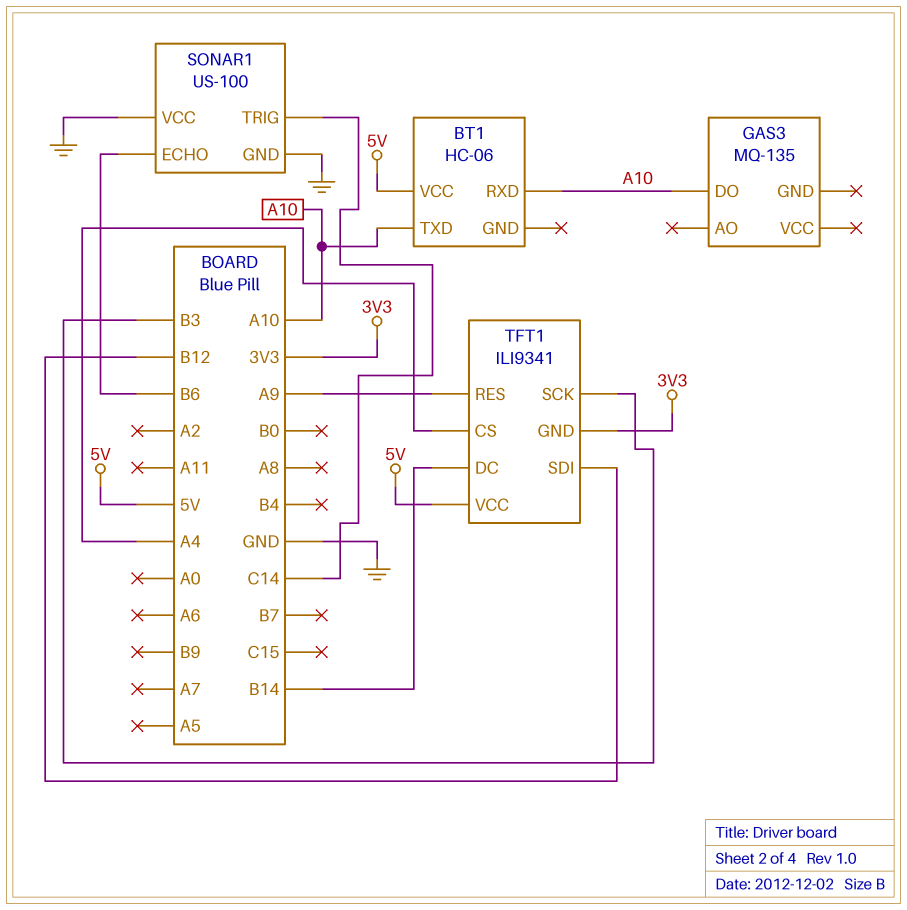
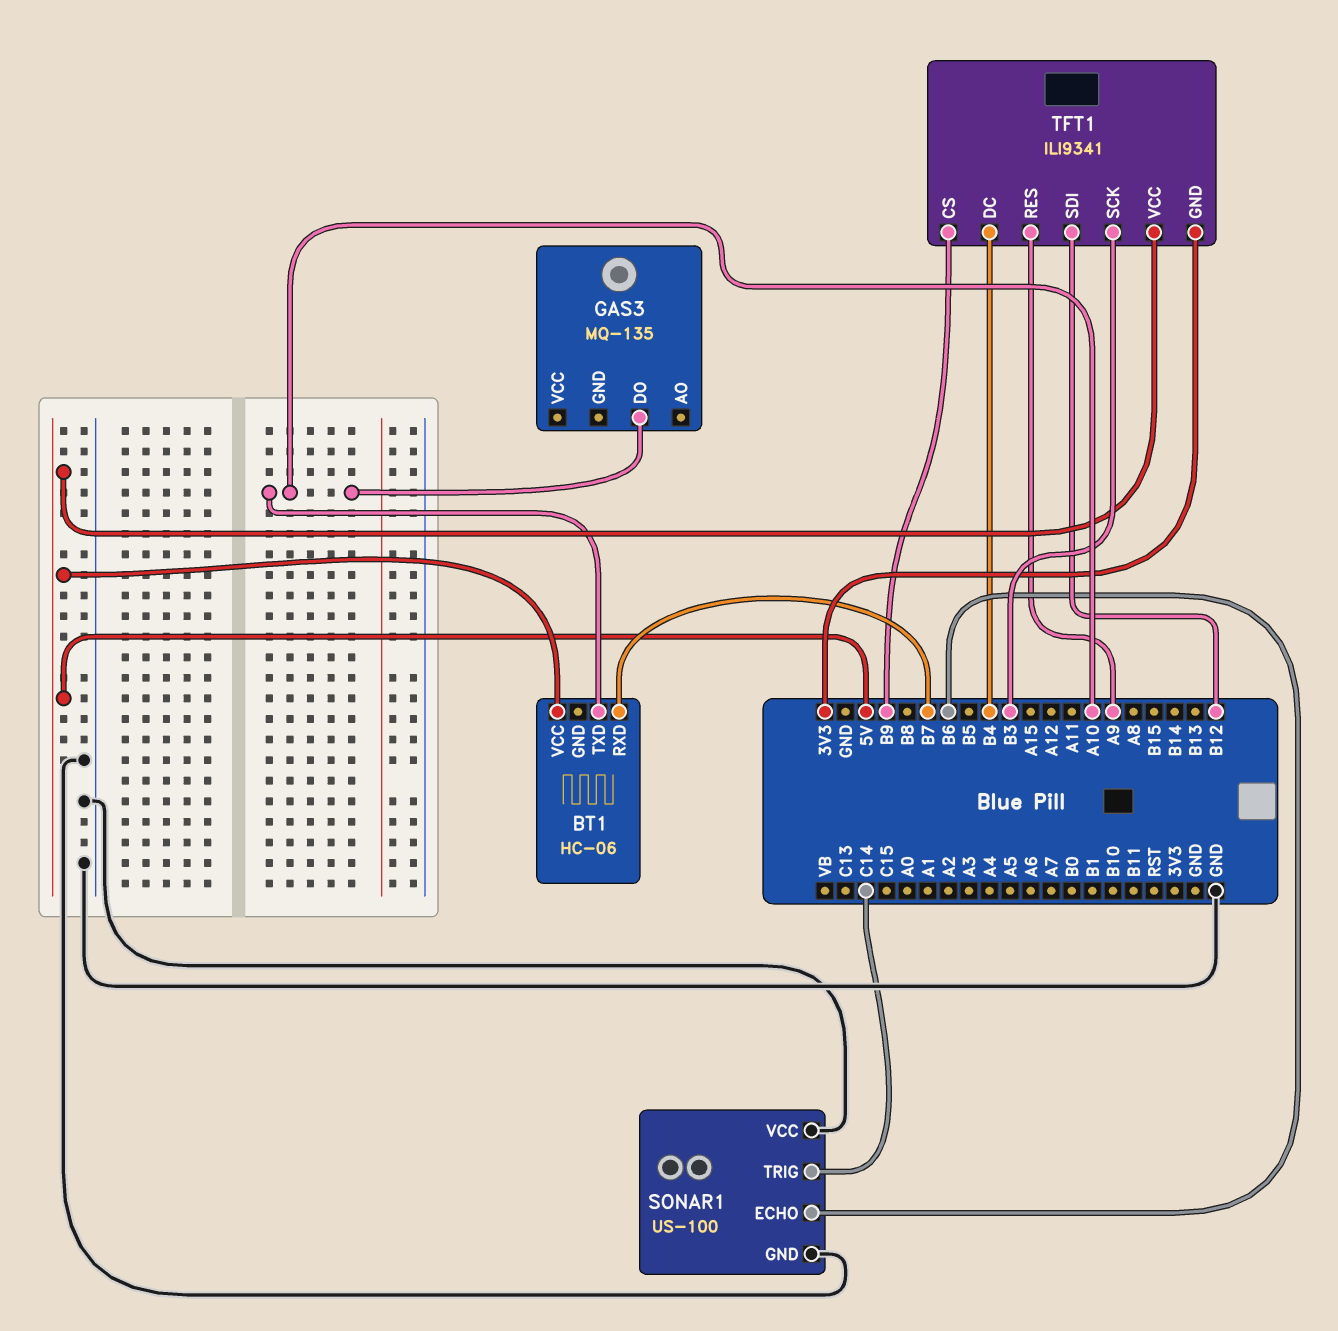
BT1 pin RXD: A10 -> B7
TFT1 pin CS: A4 -> B9
TFT1 pin DC: B14 -> B4

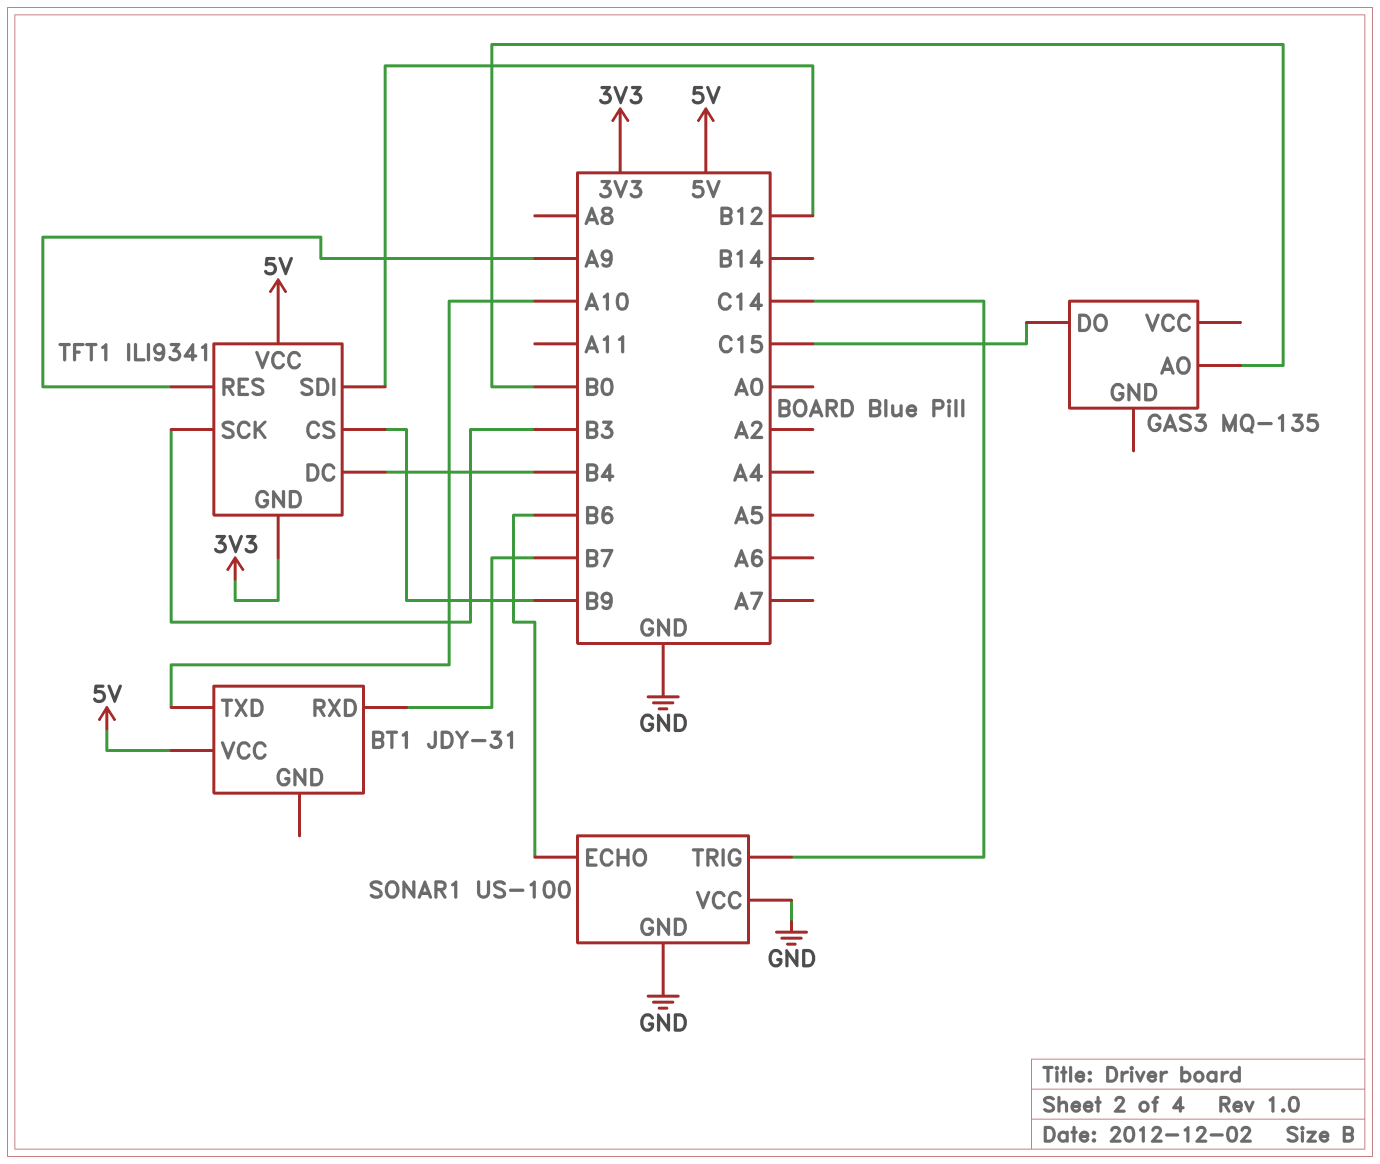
BT1: HC-06 -> JDY-31
GAS3 pin AO: none -> B0
GAS3 pin DO: A10 -> C15

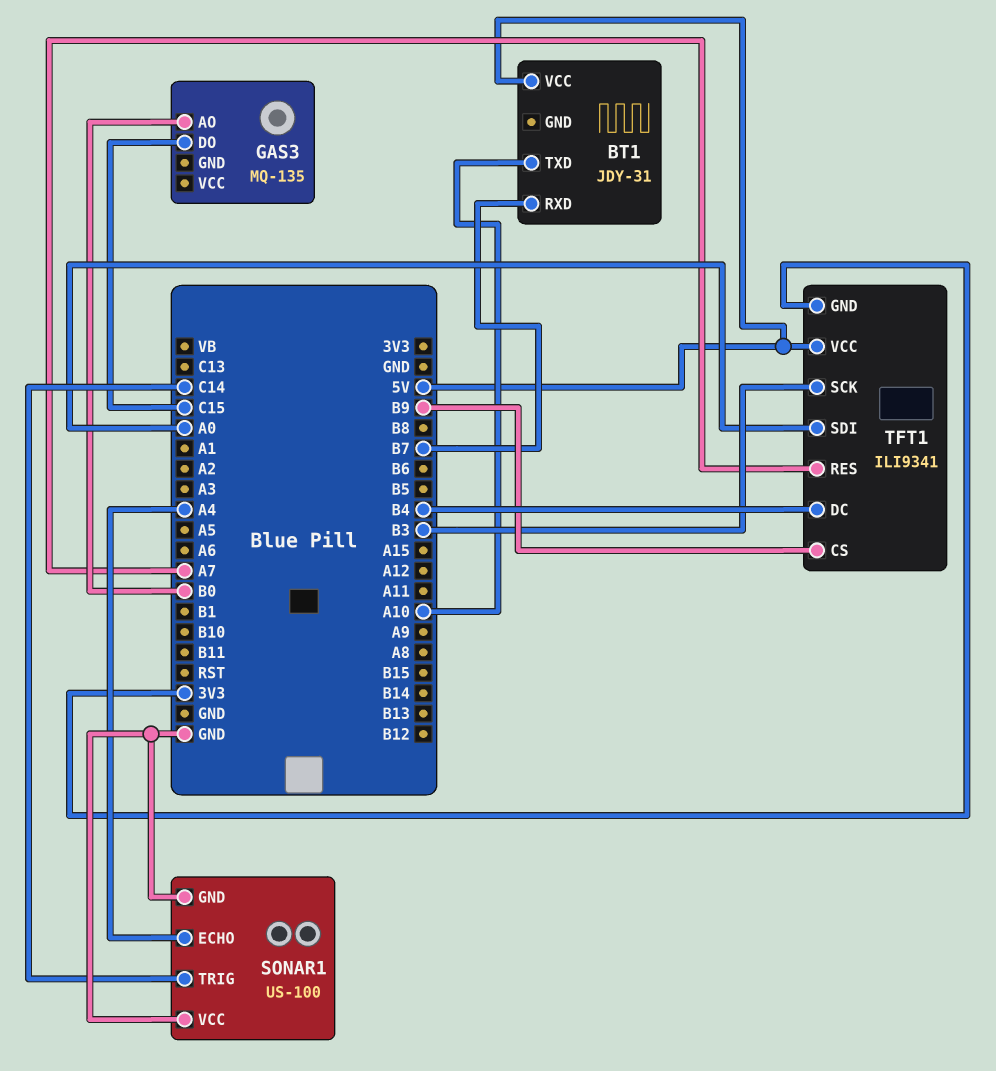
SONAR1 pin ECHO: B6 -> A4
TFT1 pin RES: A9 -> A7
TFT1 pin SDI: B12 -> A0

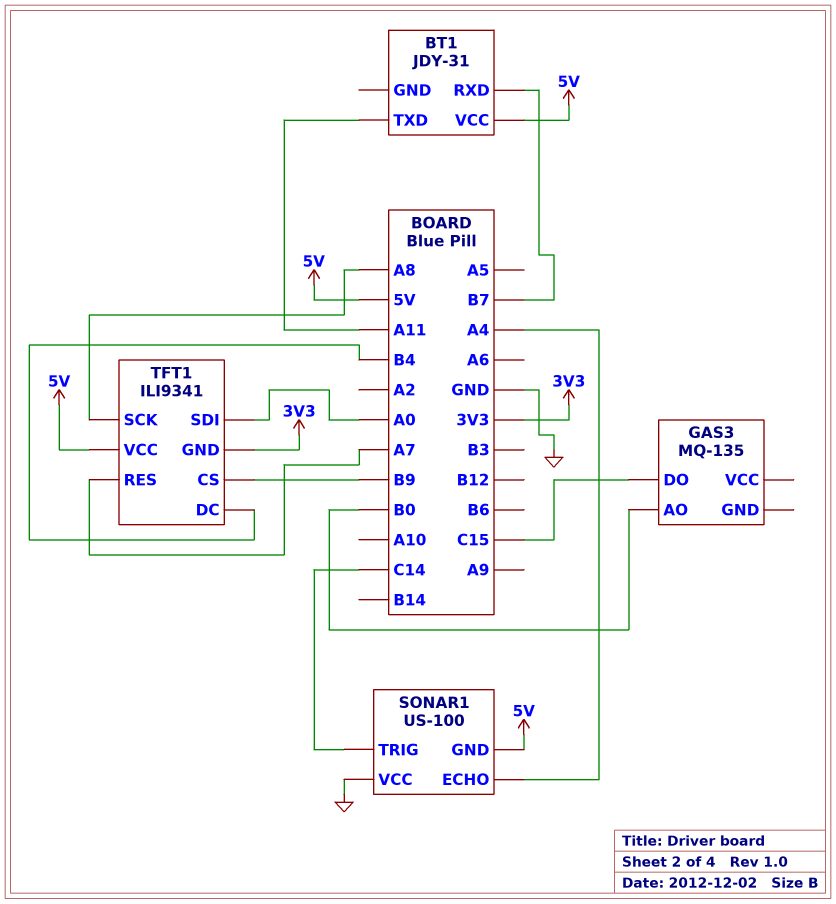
BT1 pin TXD: A10 -> A11
SONAR1 pin GND: GND -> 5V
TFT1 pin SCK: B3 -> A8

